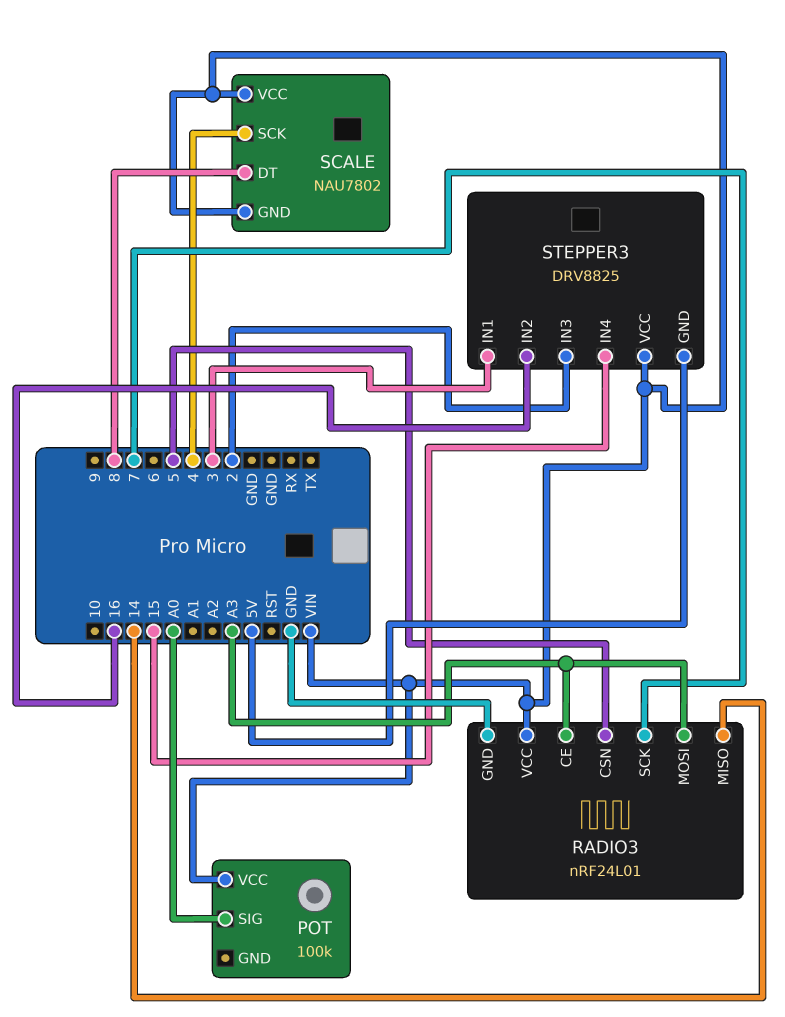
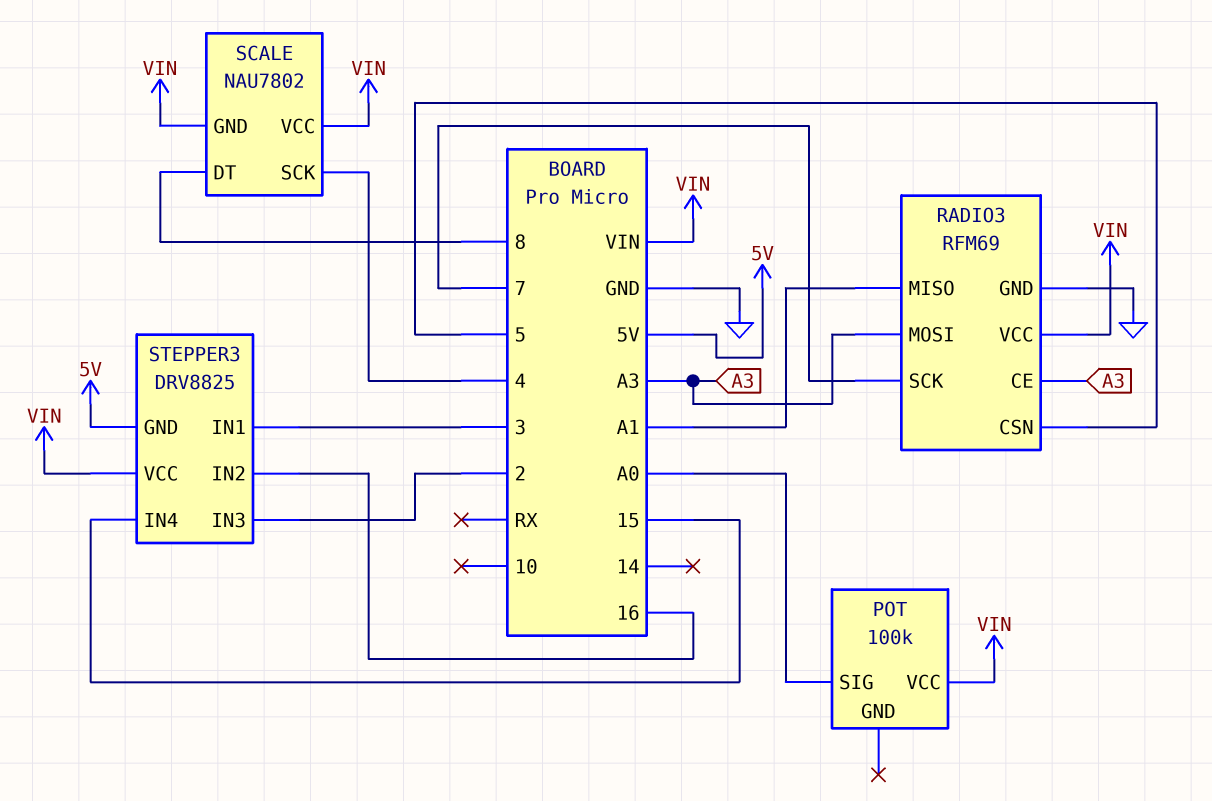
RADIO3: nRF24L01 -> RFM69
RADIO3 pin MISO: 14 -> A1

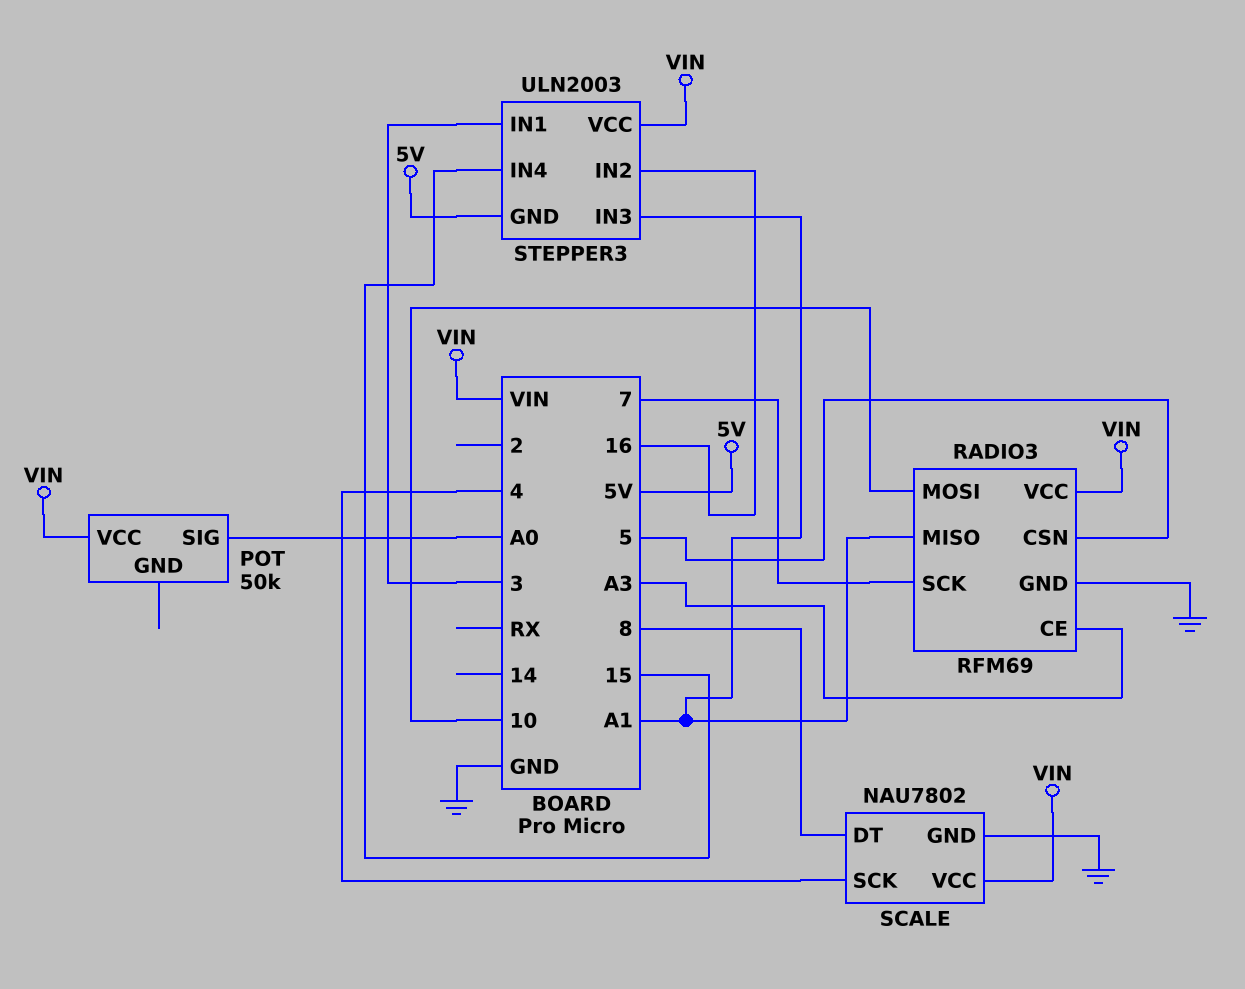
POT: 100k -> 50k
RADIO3 pin MOSI: A3 -> 10
SCALE pin GND: VIN -> GND
STEPPER3: DRV8825 -> ULN2003
STEPPER3 pin IN3: 2 -> A1

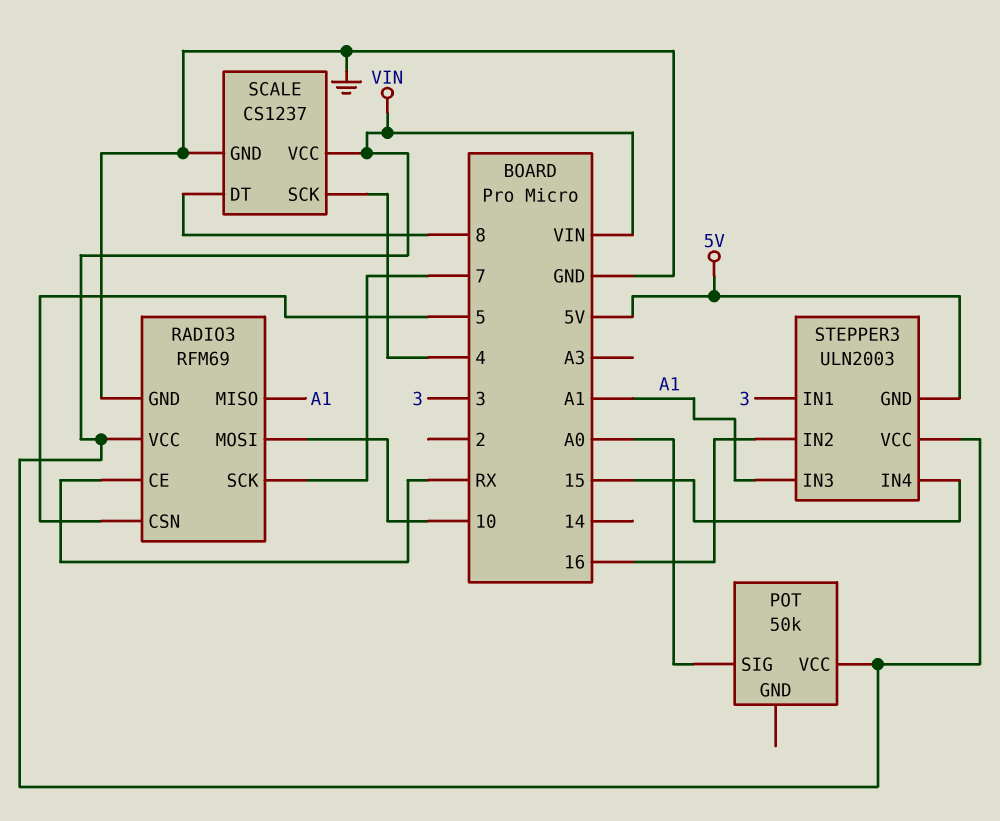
RADIO3 pin CE: A3 -> RX
SCALE: NAU7802 -> CS1237

